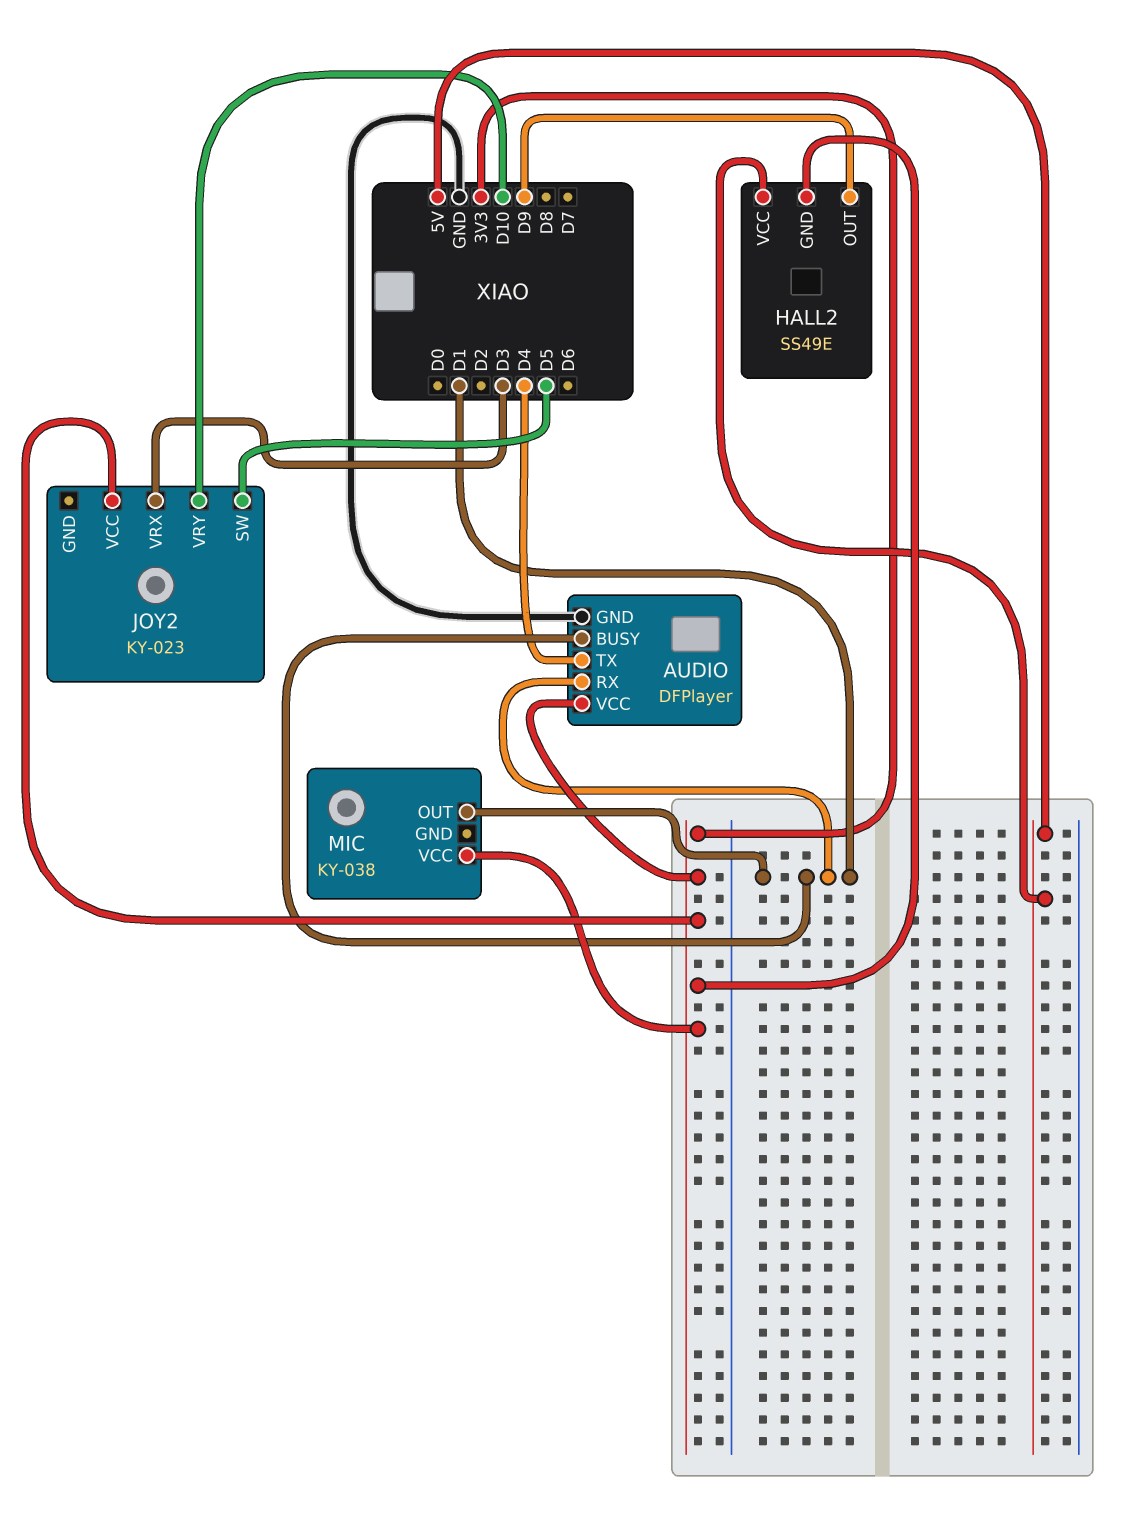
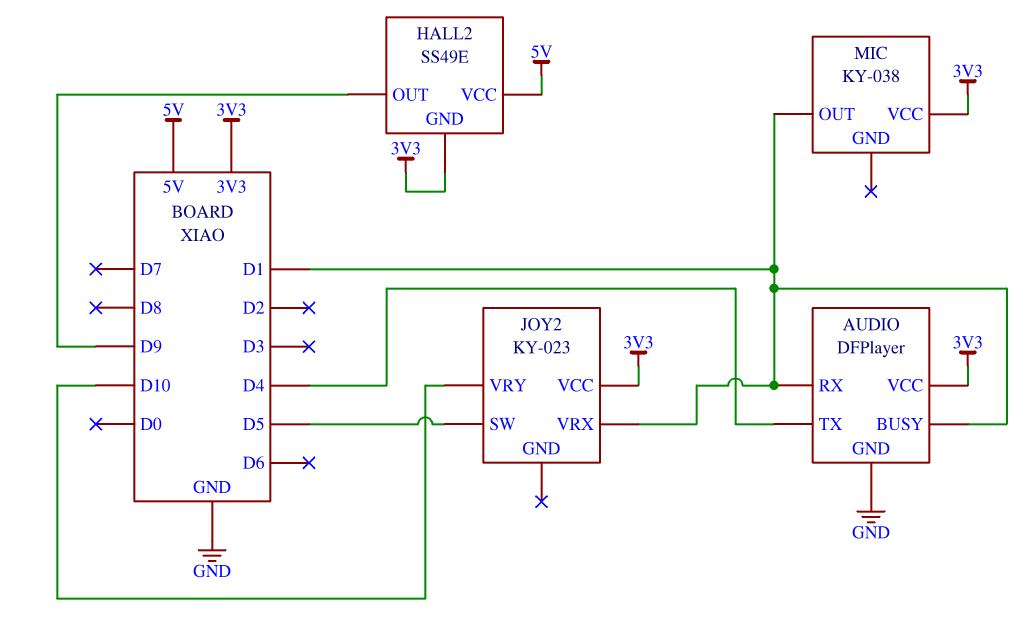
JOY2 pin VRX: D3 -> D1

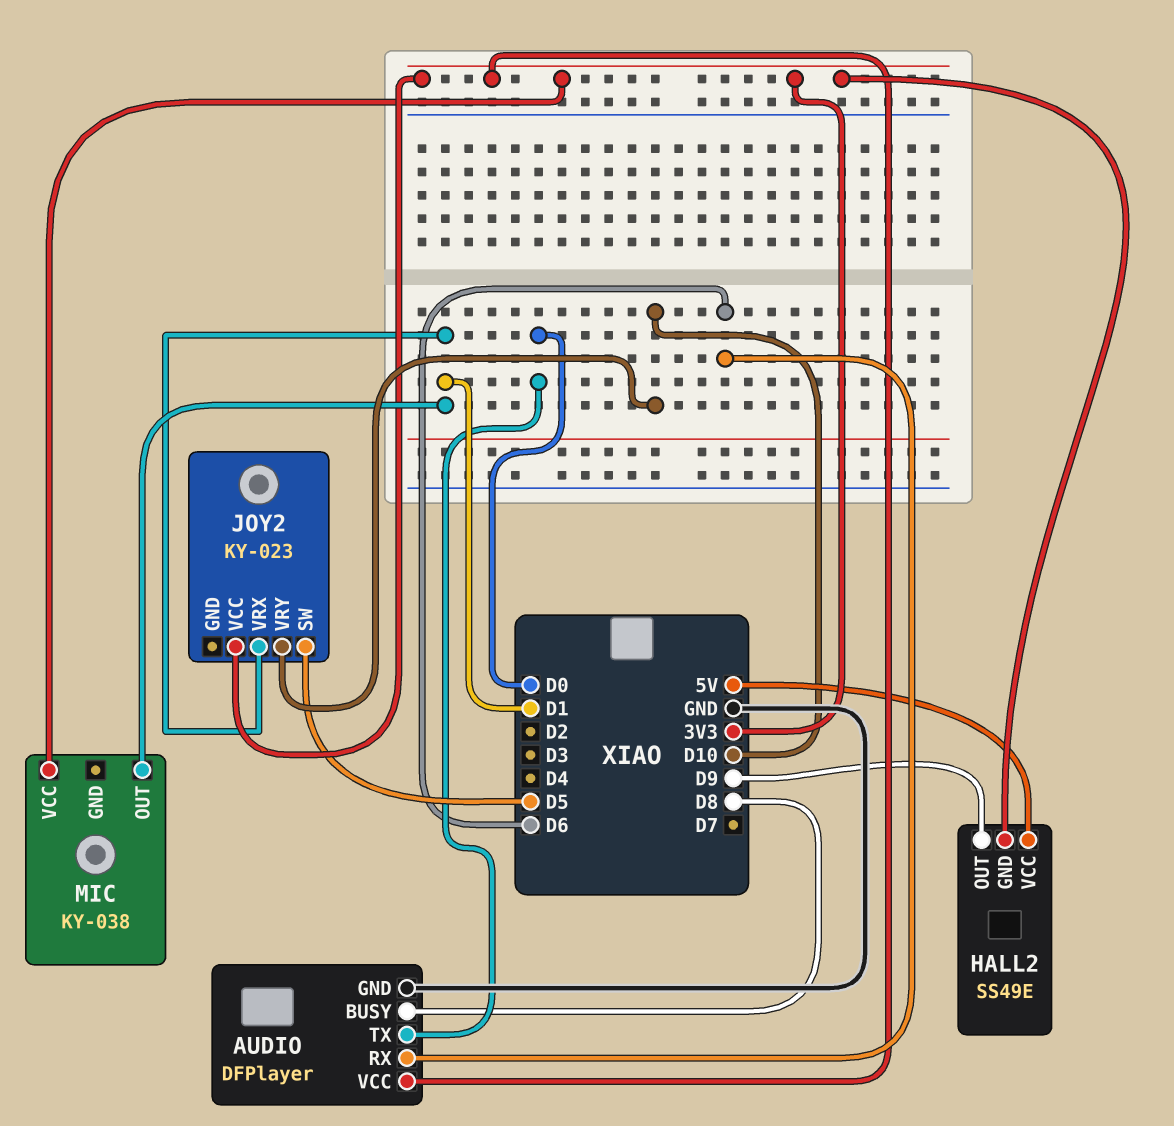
AUDIO pin BUSY: D1 -> D8
AUDIO pin RX: D1 -> D6
AUDIO pin TX: D4 -> D0

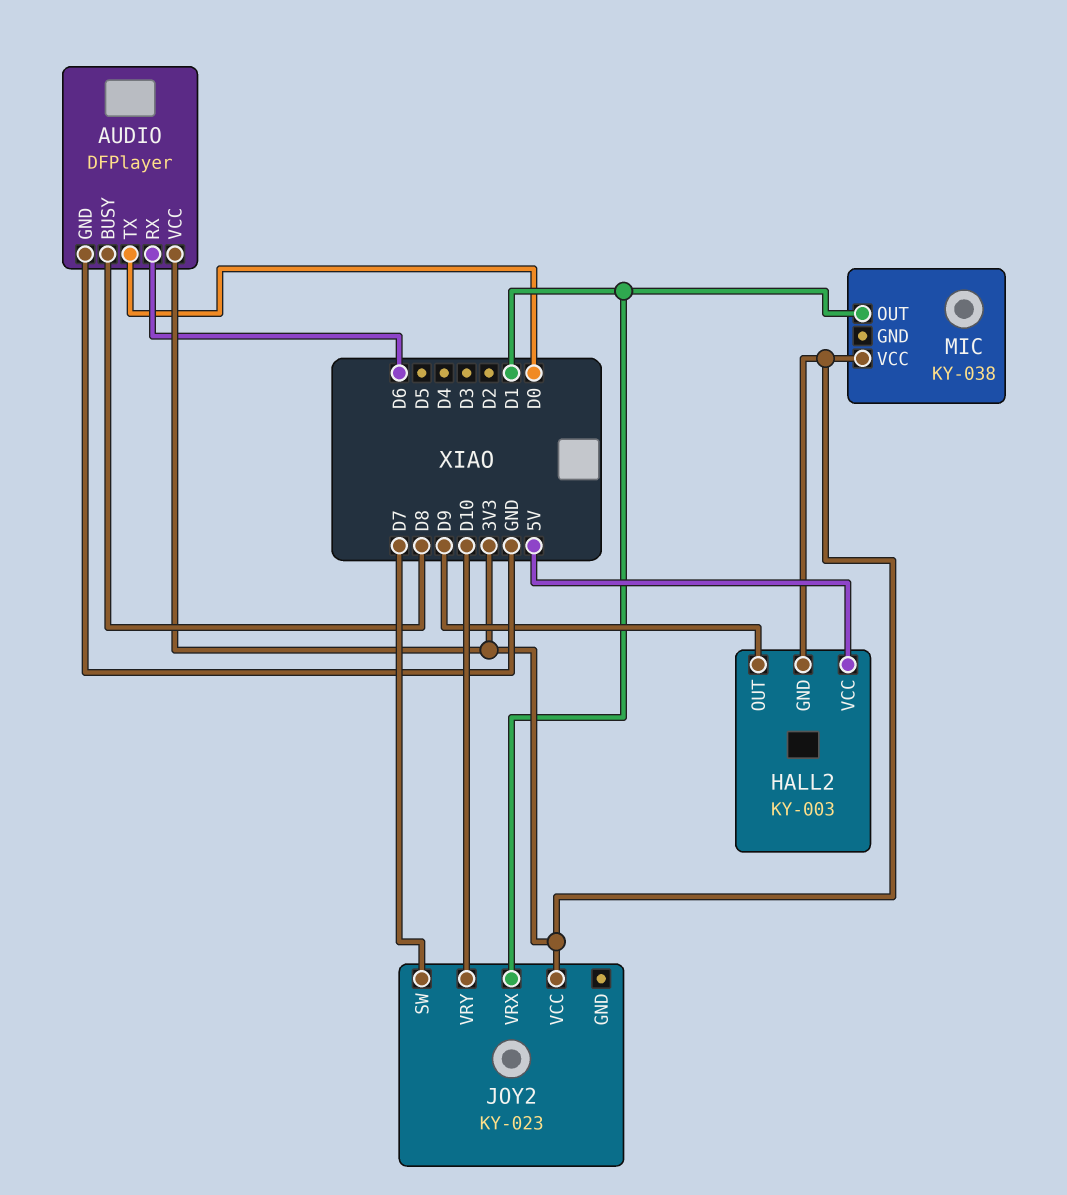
HALL2: SS49E -> KY-003
JOY2 pin SW: D5 -> D7

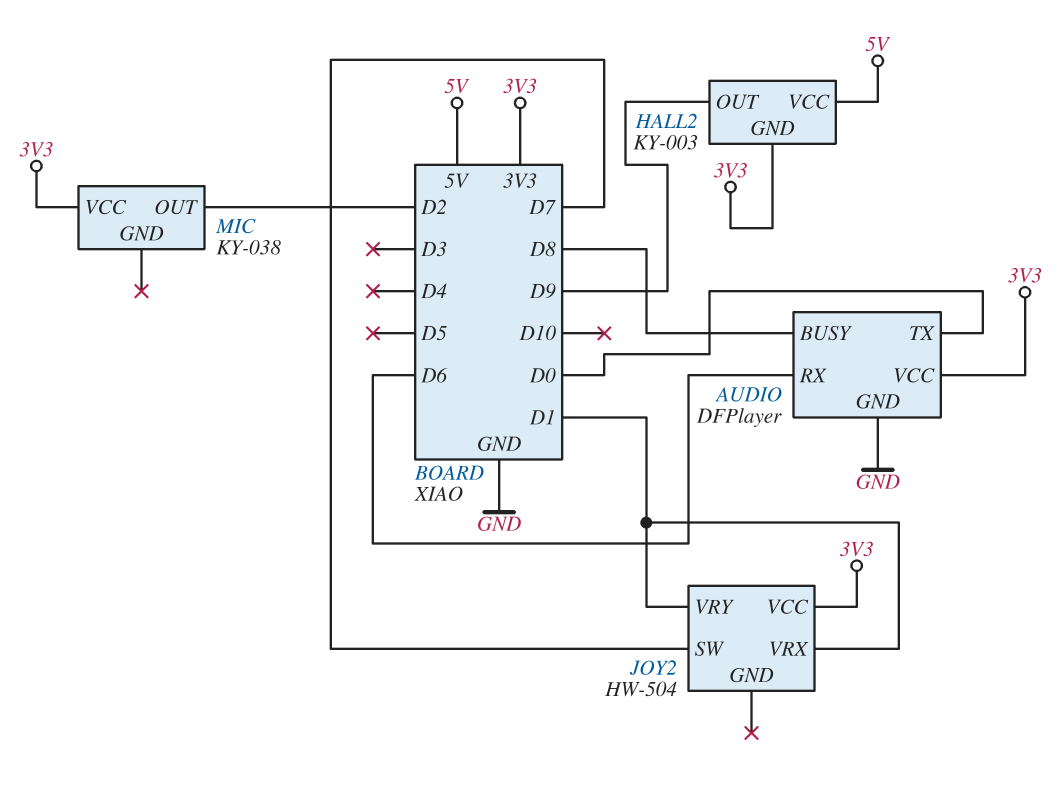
JOY2: KY-023 -> HW-504
JOY2 pin VRY: D10 -> D1
MIC pin OUT: D1 -> D2

